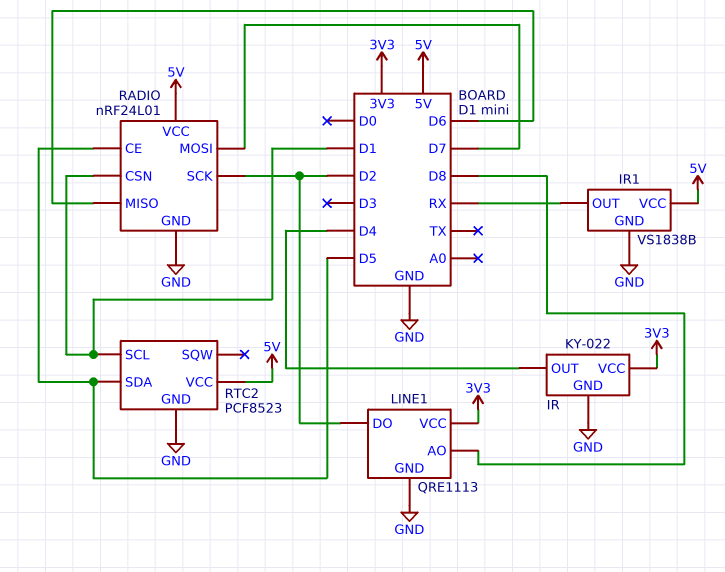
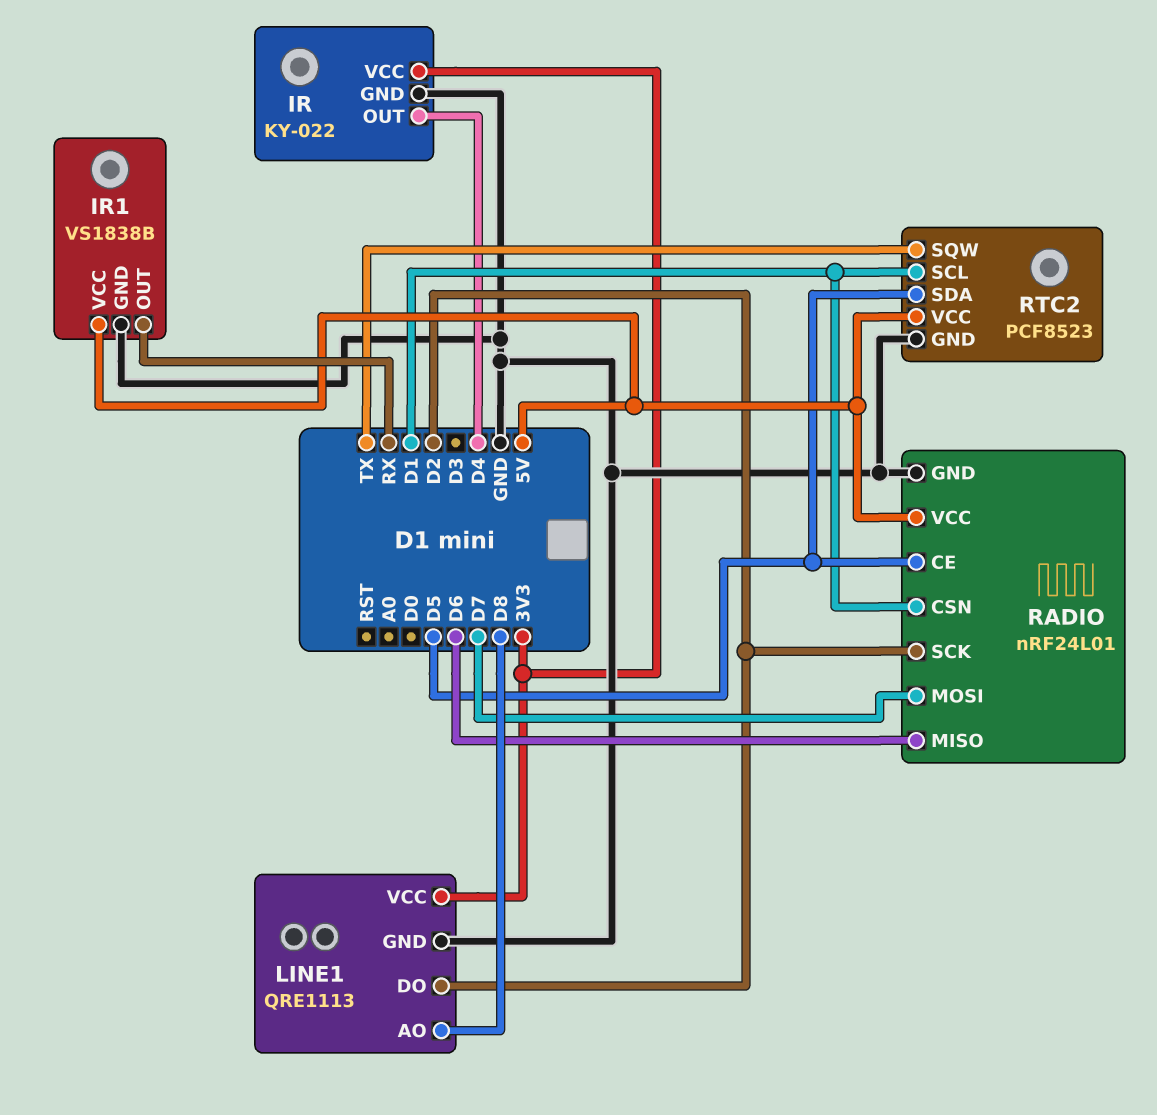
RTC2 pin SQW: none -> TX

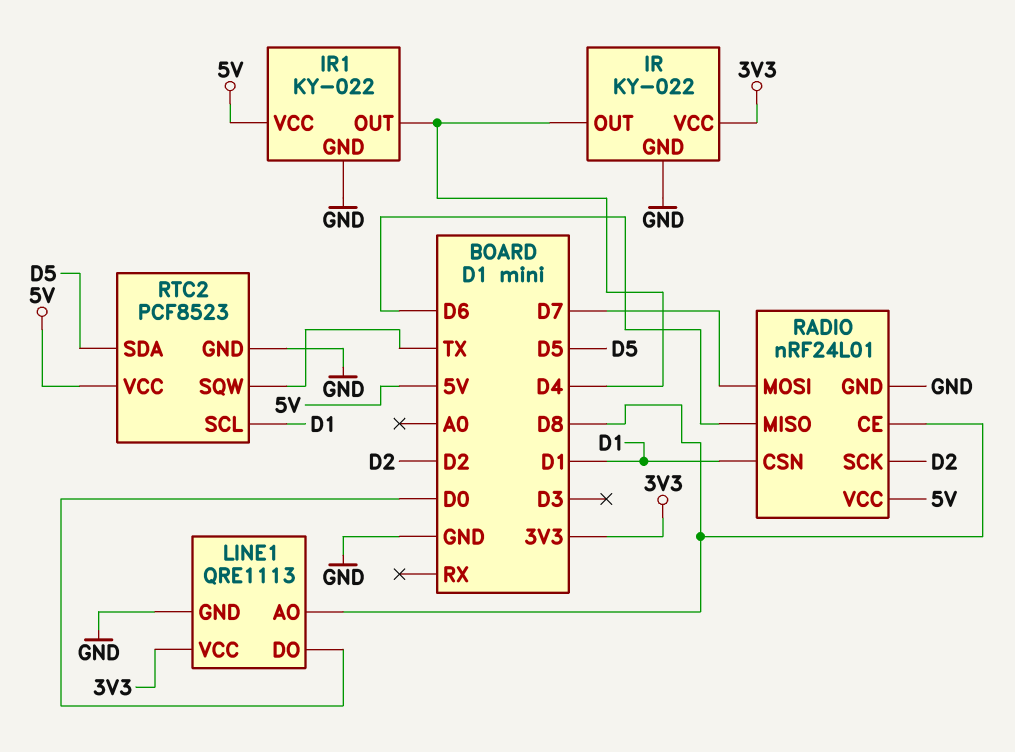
IR1: VS1838B -> KY-022
IR1 pin OUT: RX -> D4
LINE1 pin DO: D2 -> D0
RADIO pin CE: D5 -> D8

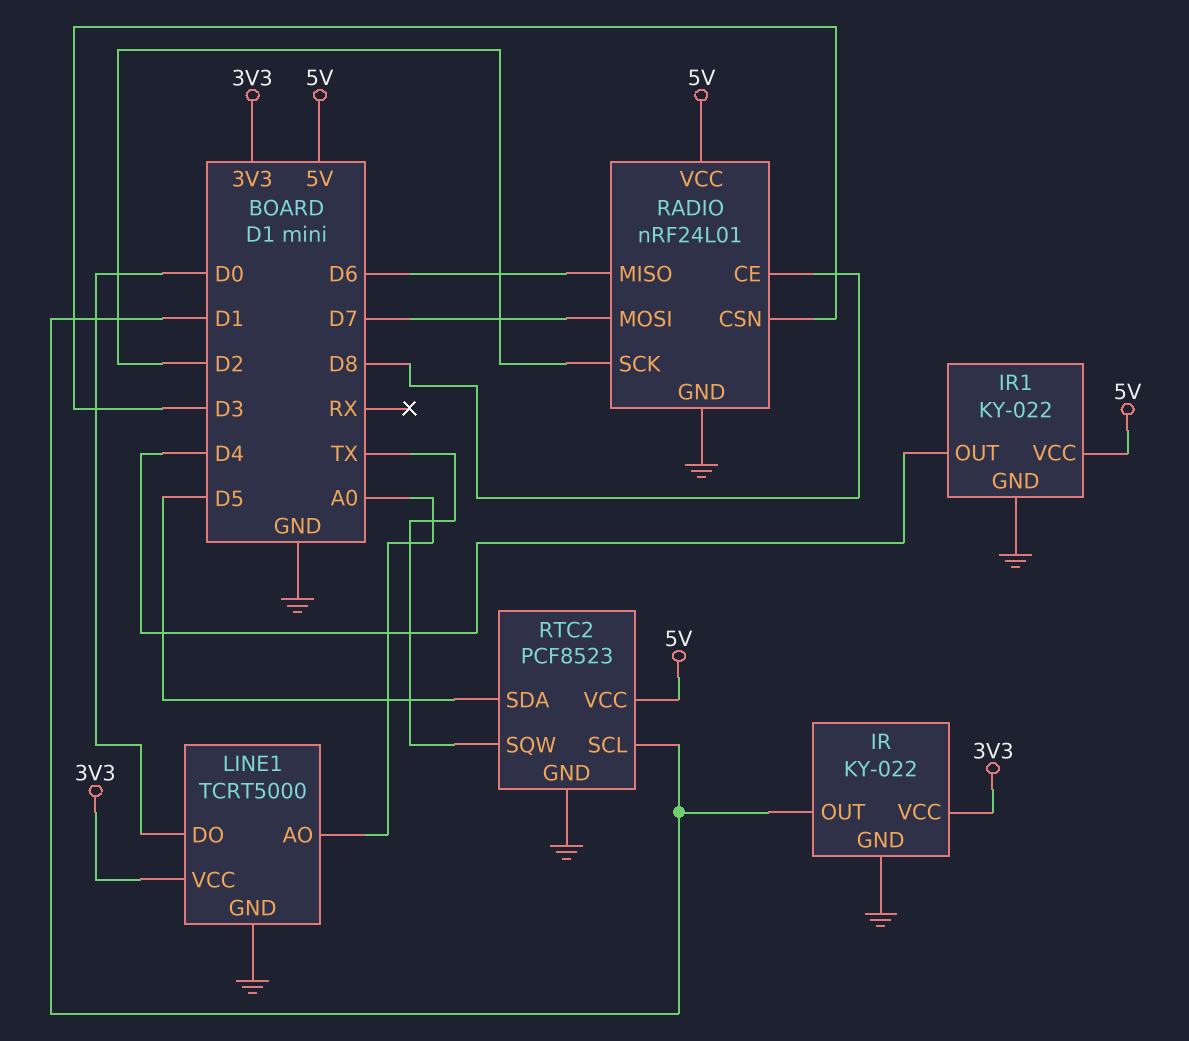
IR pin OUT: D4 -> D1
LINE1: QRE1113 -> TCRT5000
LINE1 pin AO: D8 -> A0
RADIO pin CSN: D1 -> D3

